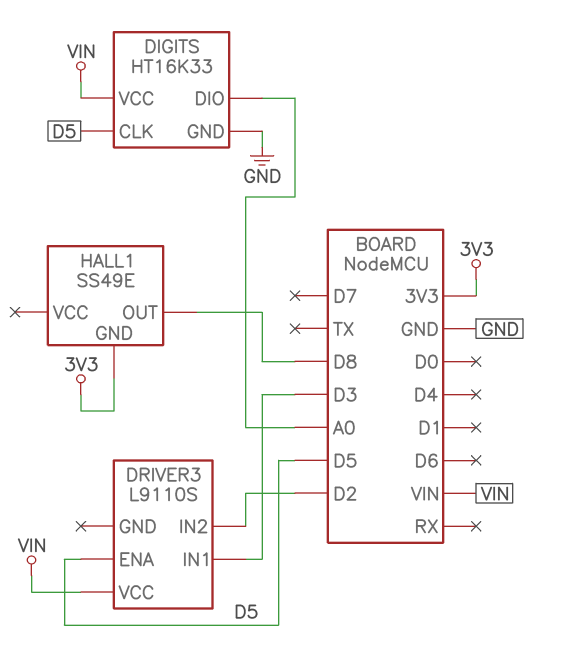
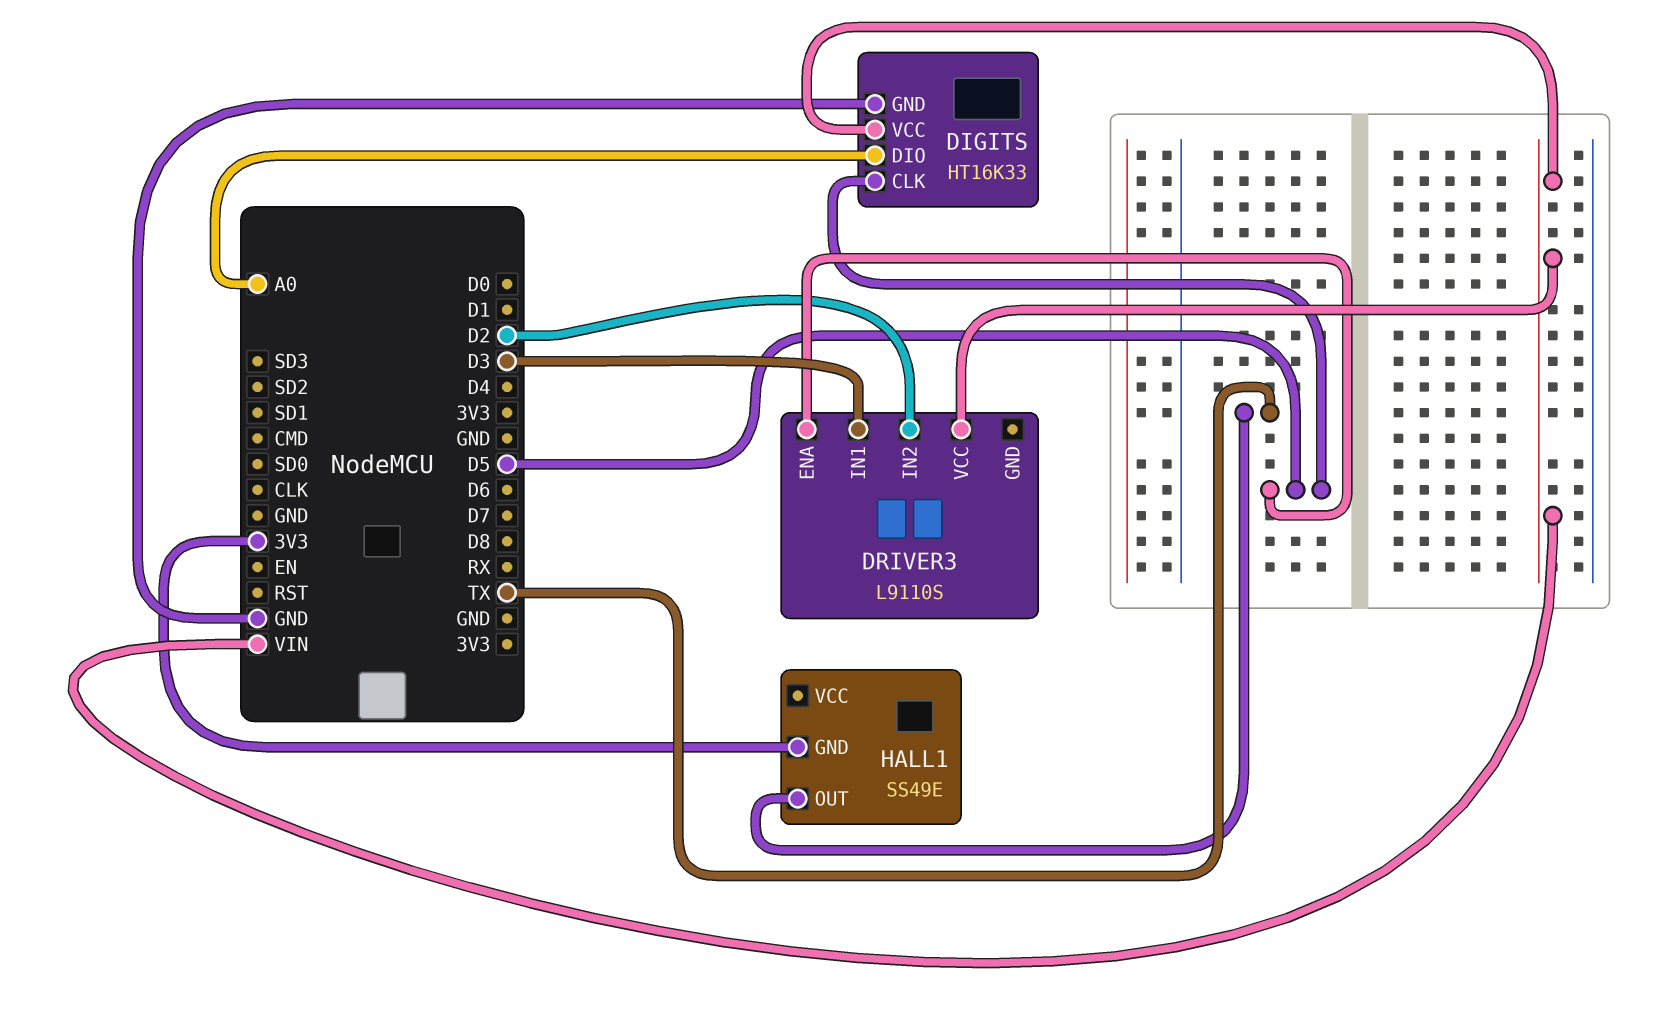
HALL1 pin OUT: D8 -> TX

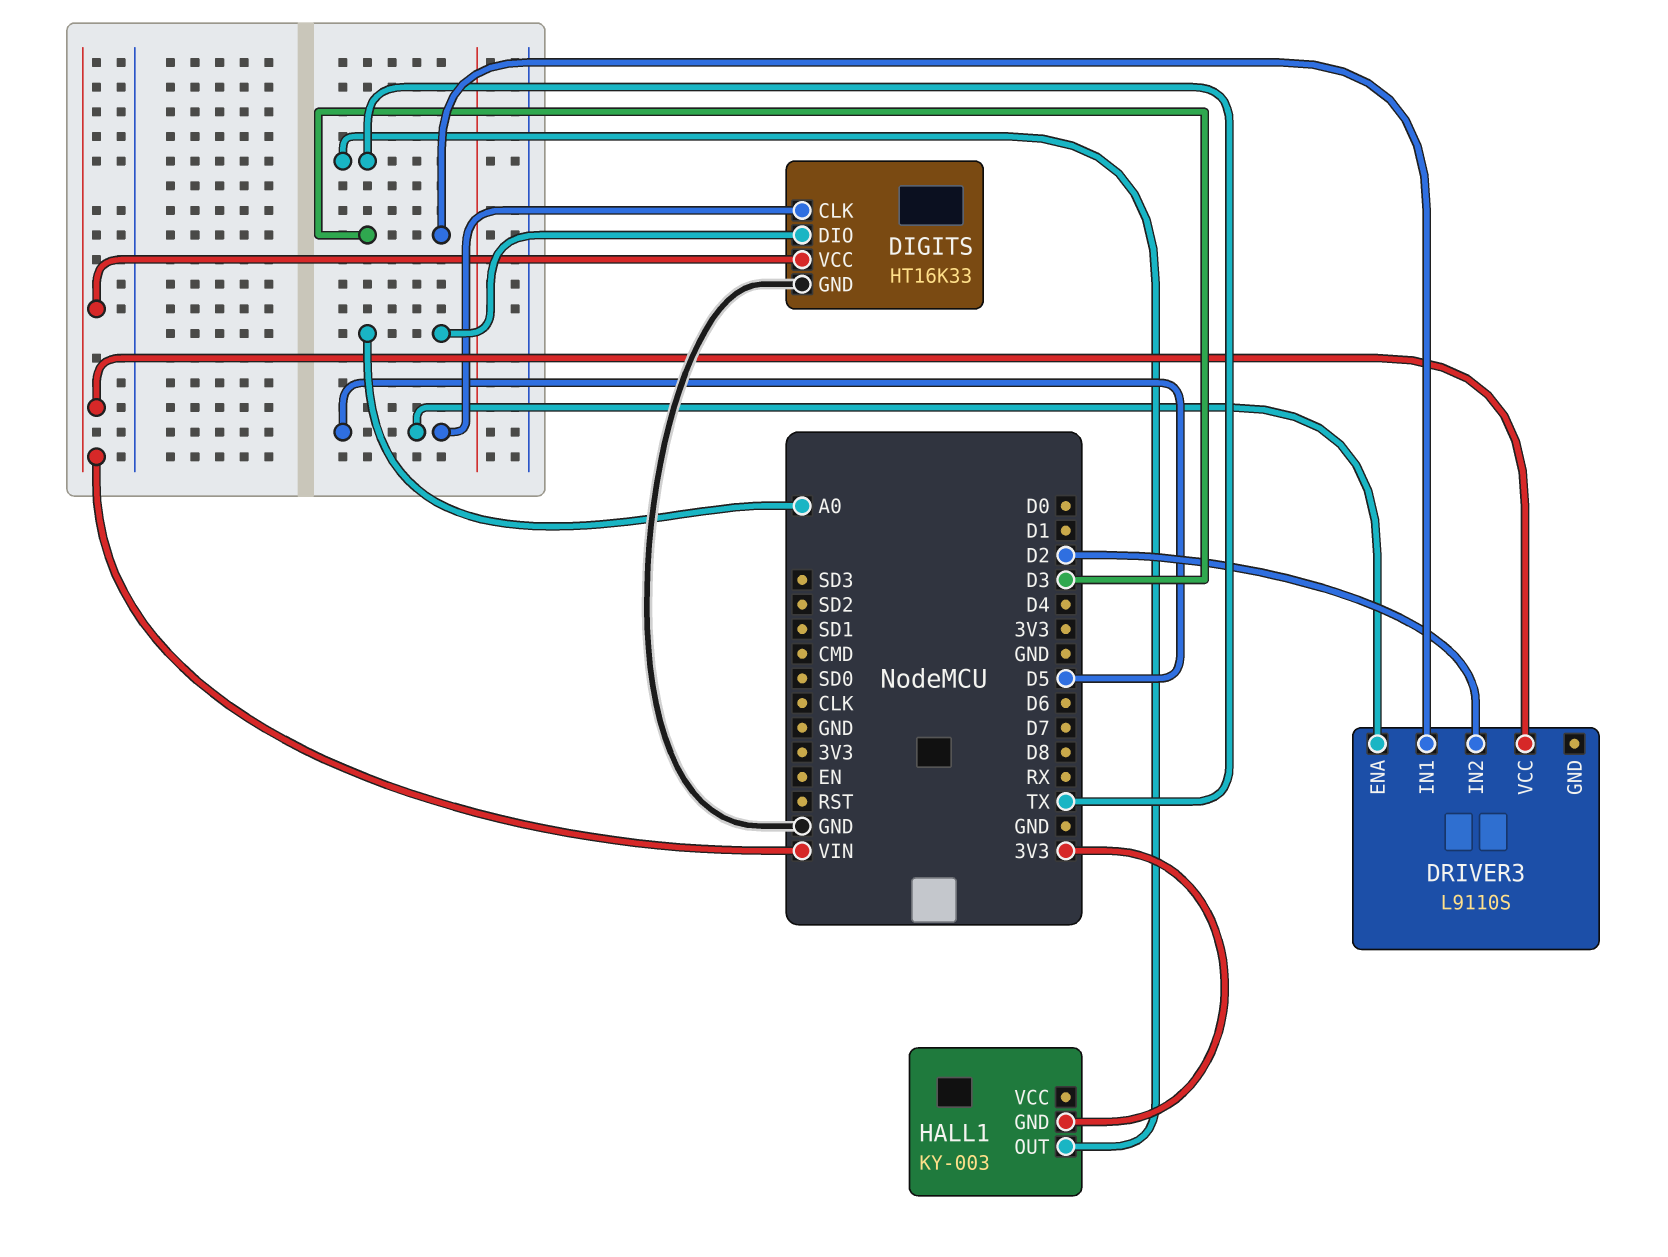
HALL1: SS49E -> KY-003

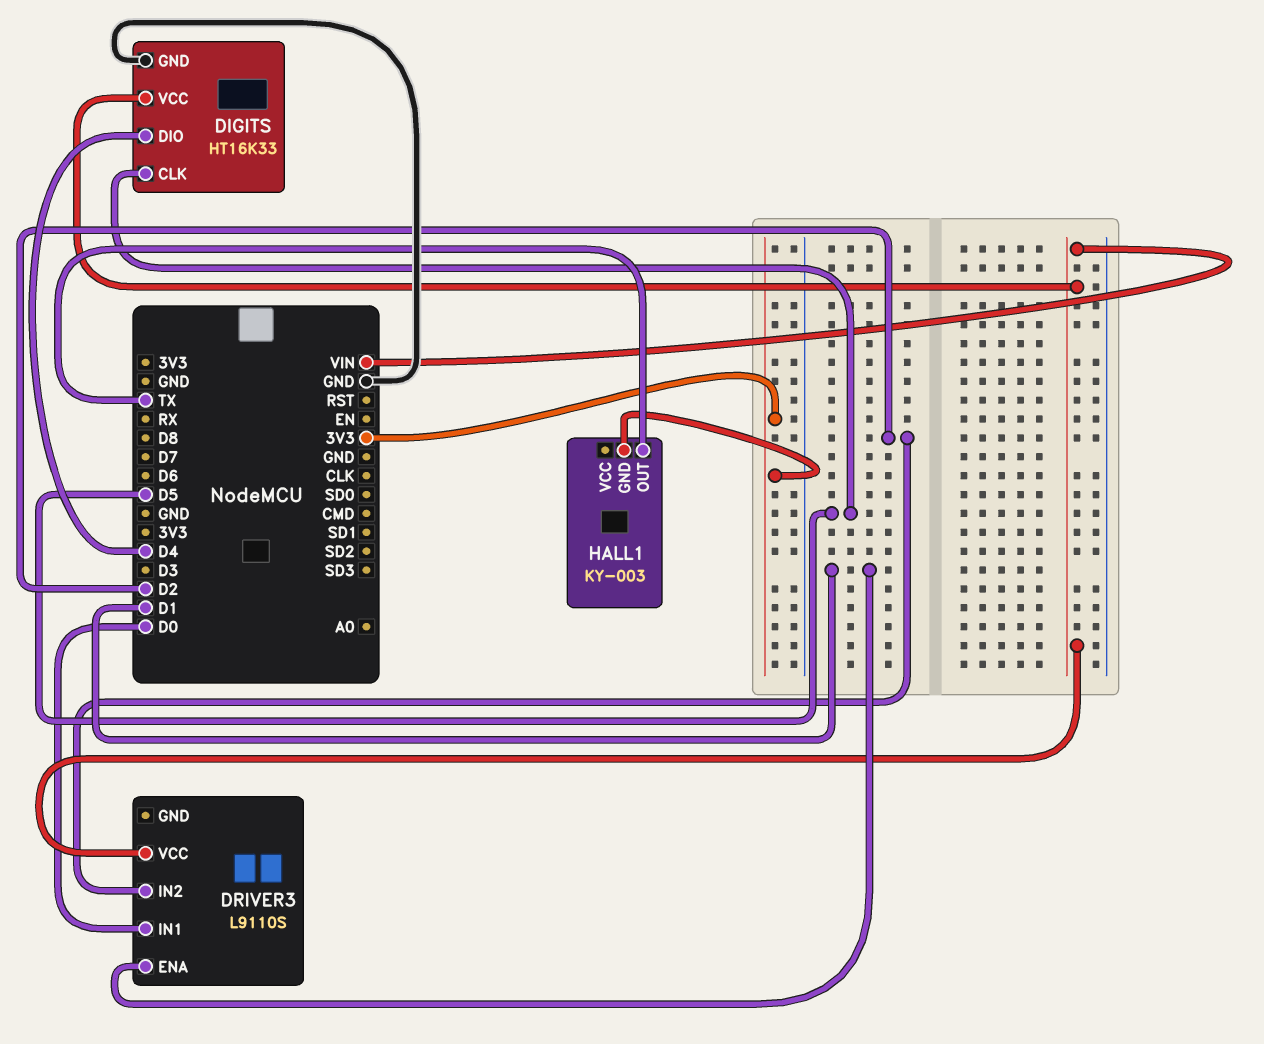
DIGITS pin DIO: A0 -> D4
DRIVER3 pin ENA: D5 -> D1
DRIVER3 pin IN1: D3 -> D0

